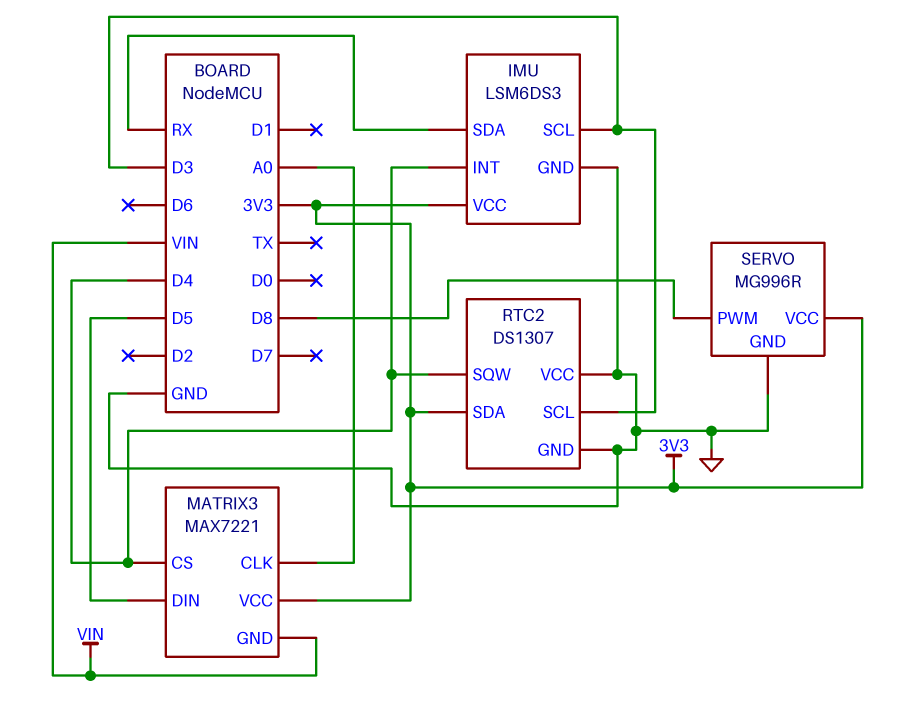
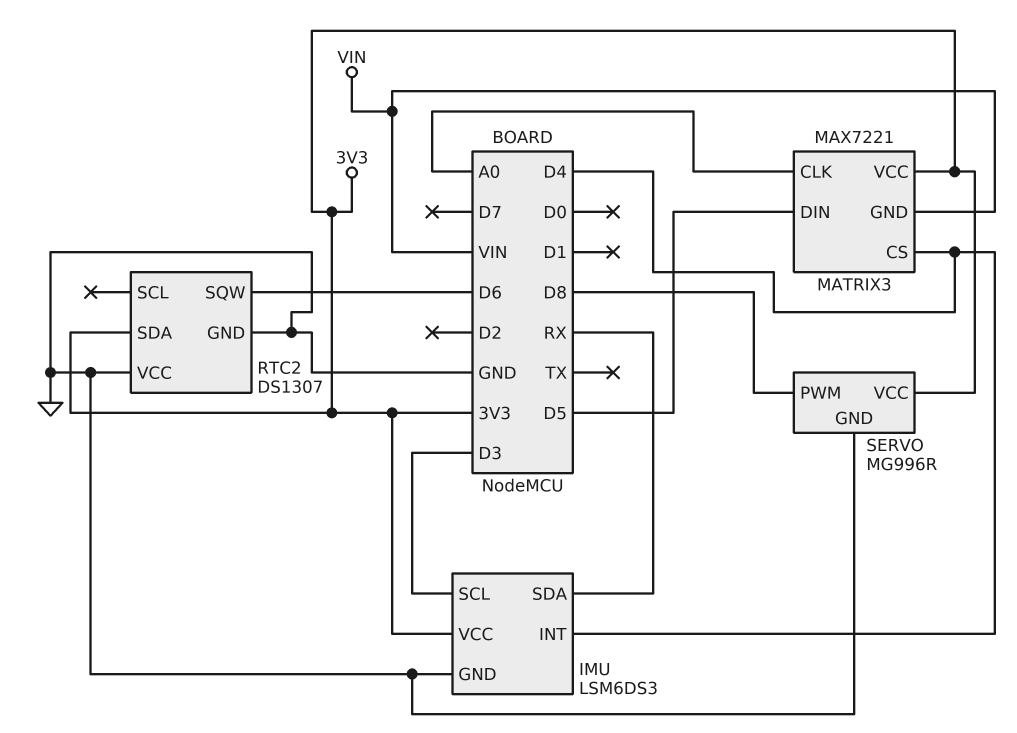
RTC2 pin SCL: D3 -> none
RTC2 pin SQW: D4 -> D6

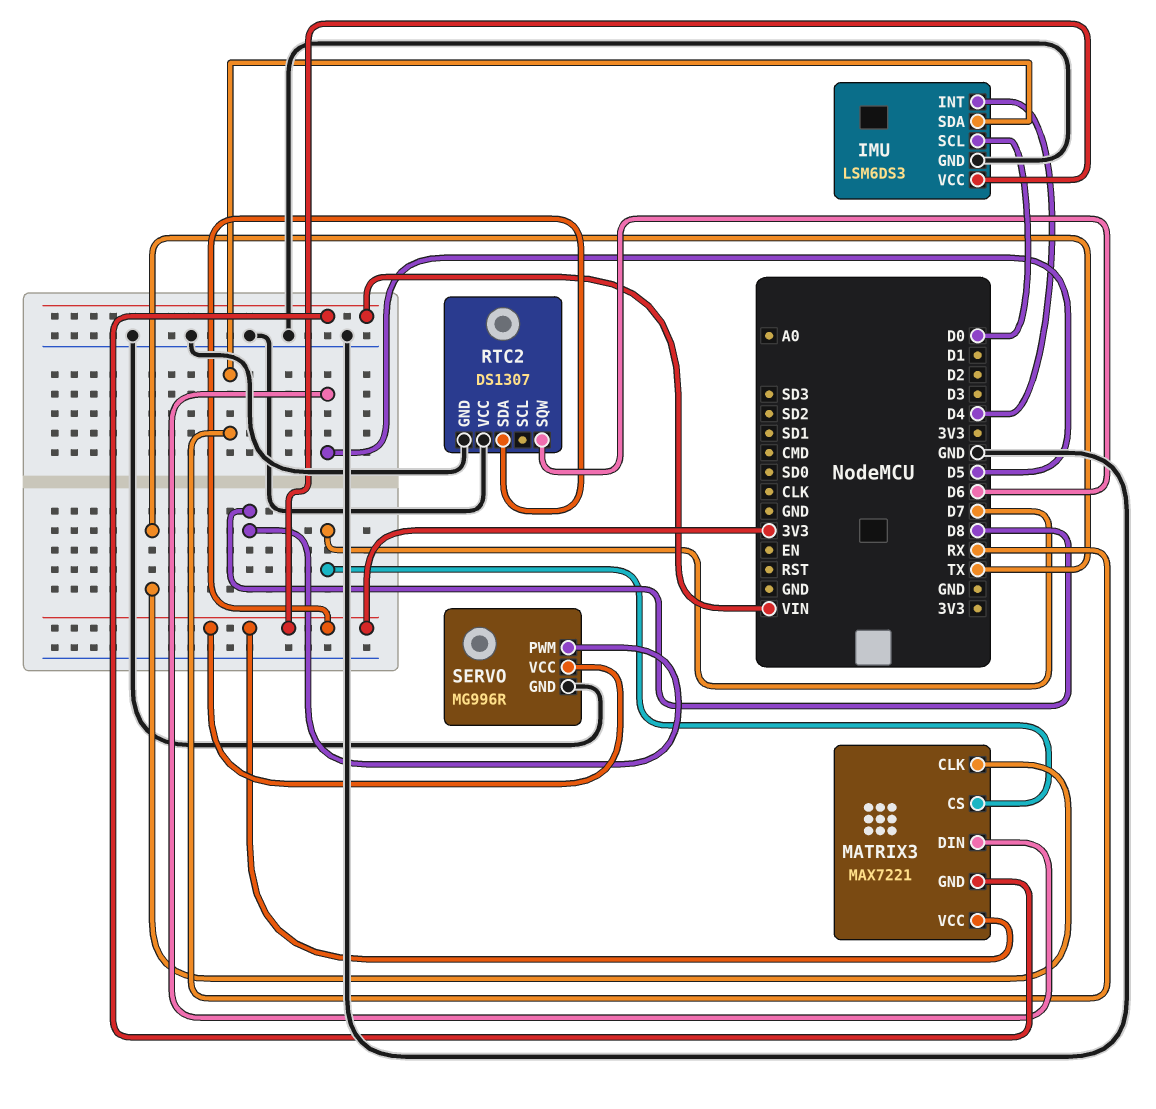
IMU pin SCL: D3 -> D0
MATRIX3 pin CLK: A0 -> TX
MATRIX3 pin CS: D4 -> D7

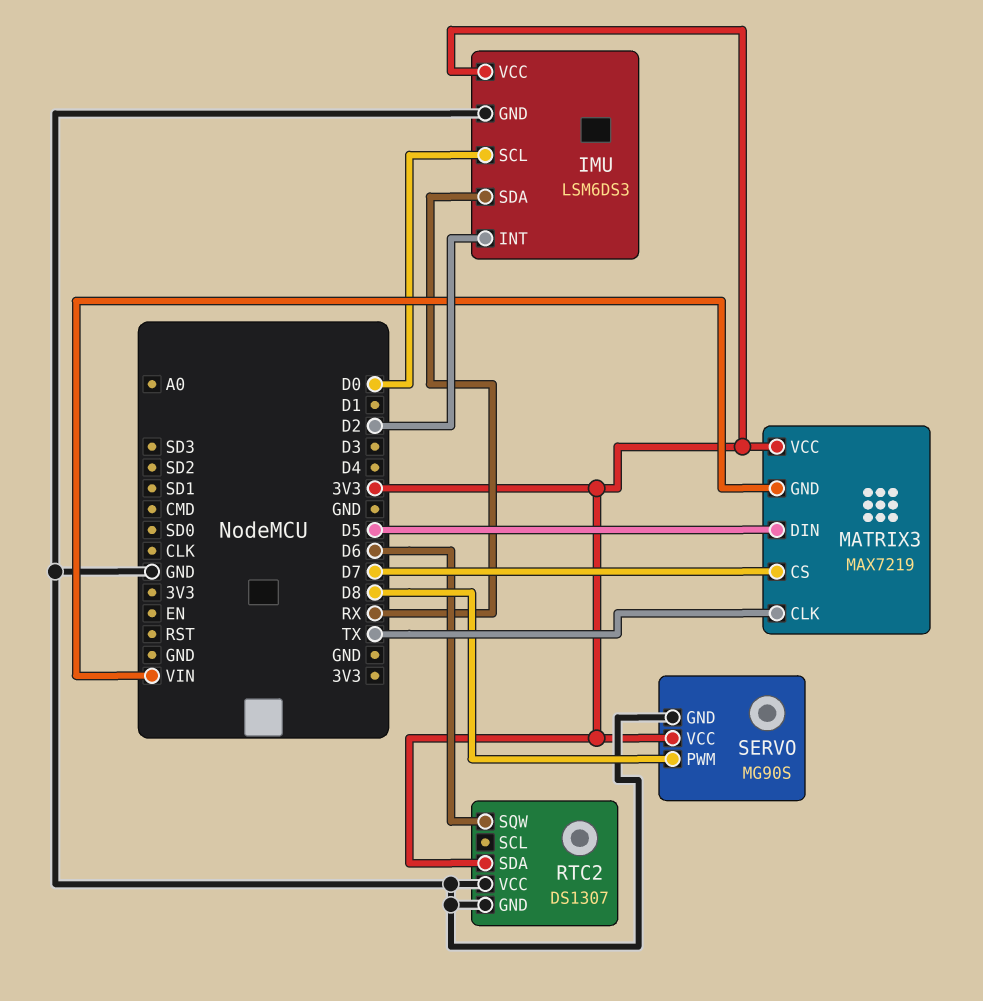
IMU pin INT: D4 -> D2
MATRIX3: MAX7221 -> MAX7219
SERVO: MG996R -> MG90S

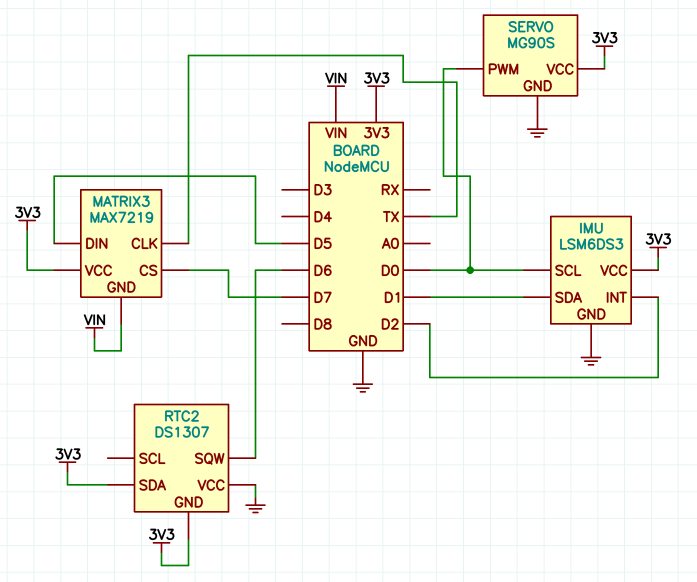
IMU pin SDA: RX -> D1
RTC2 pin GND: GND -> 3V3
SERVO pin PWM: D8 -> D0

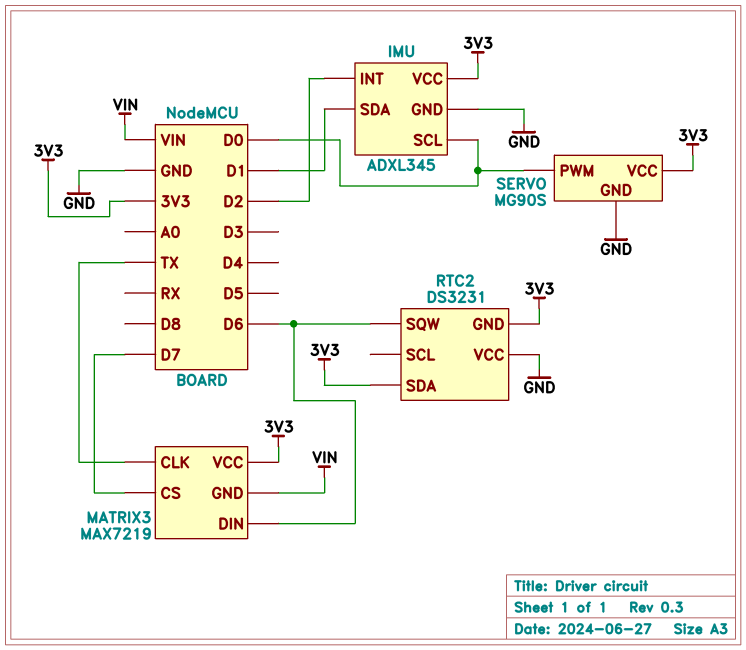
IMU: LSM6DS3 -> ADXL345
MATRIX3 pin DIN: D5 -> D6
RTC2: DS1307 -> DS3231

